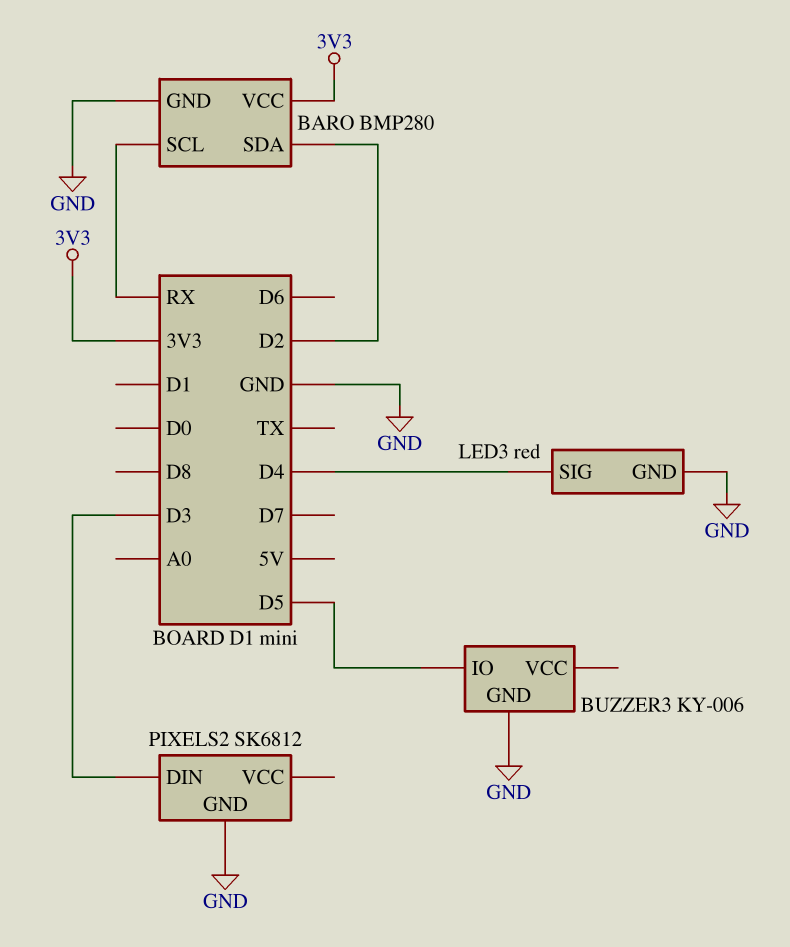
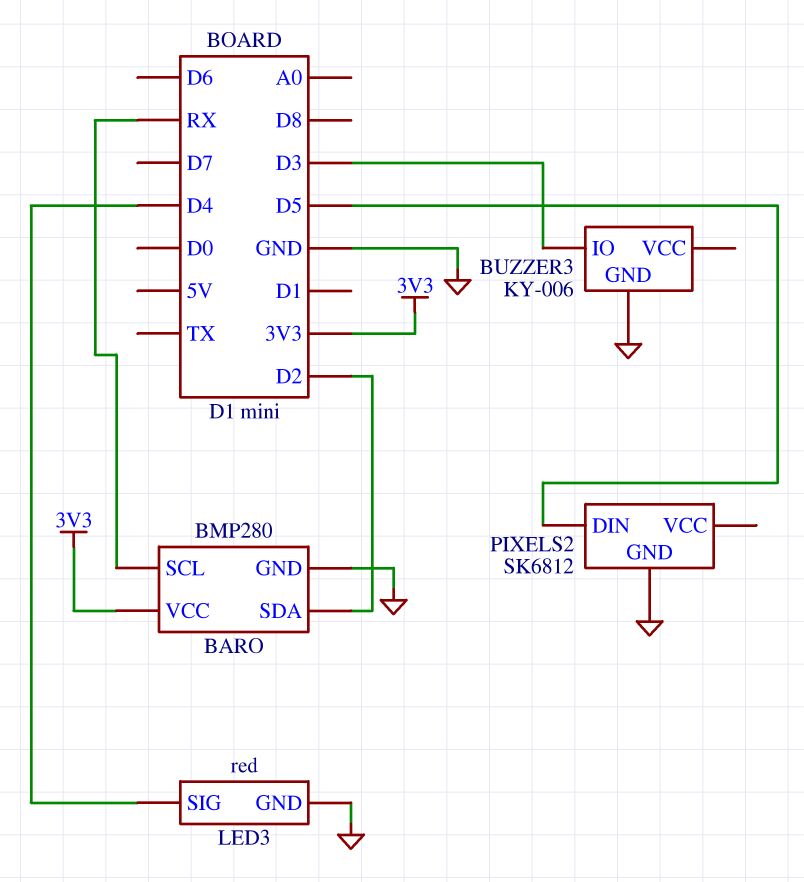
BUZZER3 pin IO: D5 -> D3
PIXELS2 pin DIN: D3 -> D5

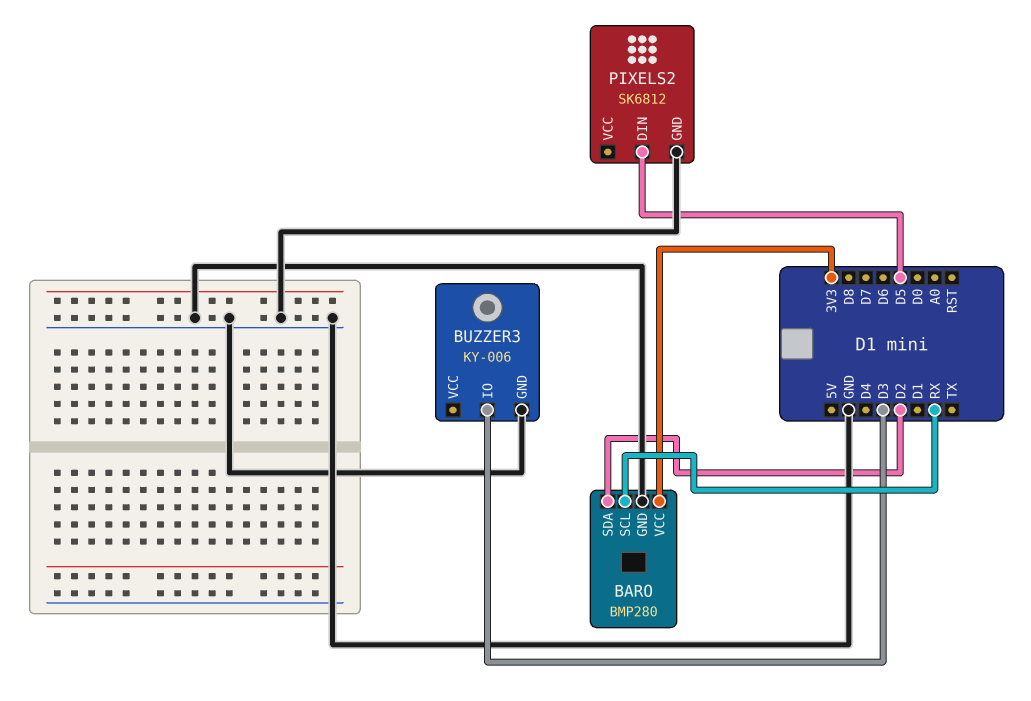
LED3: red -> none
LED3 pin GND: GND -> none
LED3 pin SIG: D4 -> none

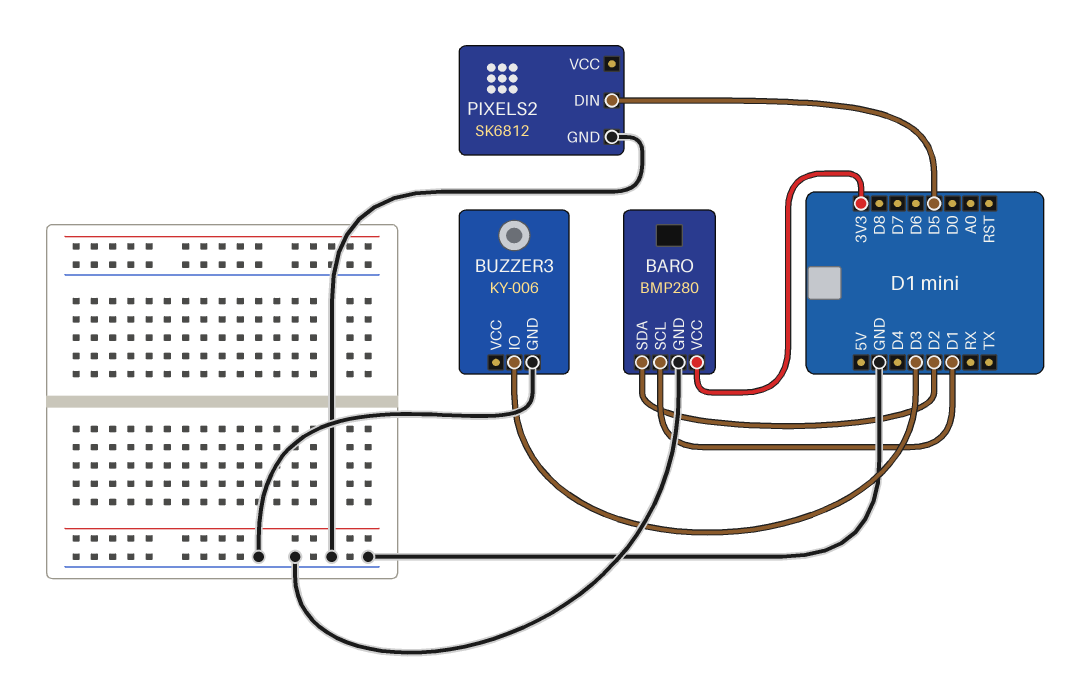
BARO pin SCL: RX -> D1

